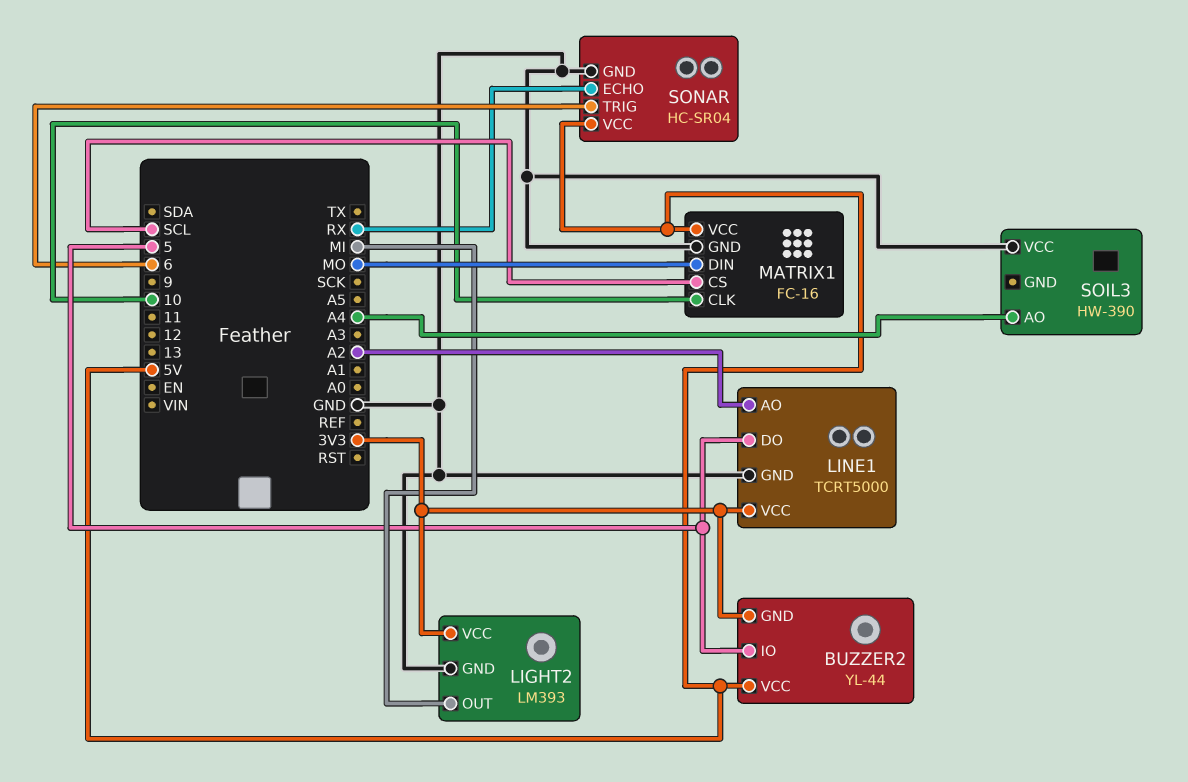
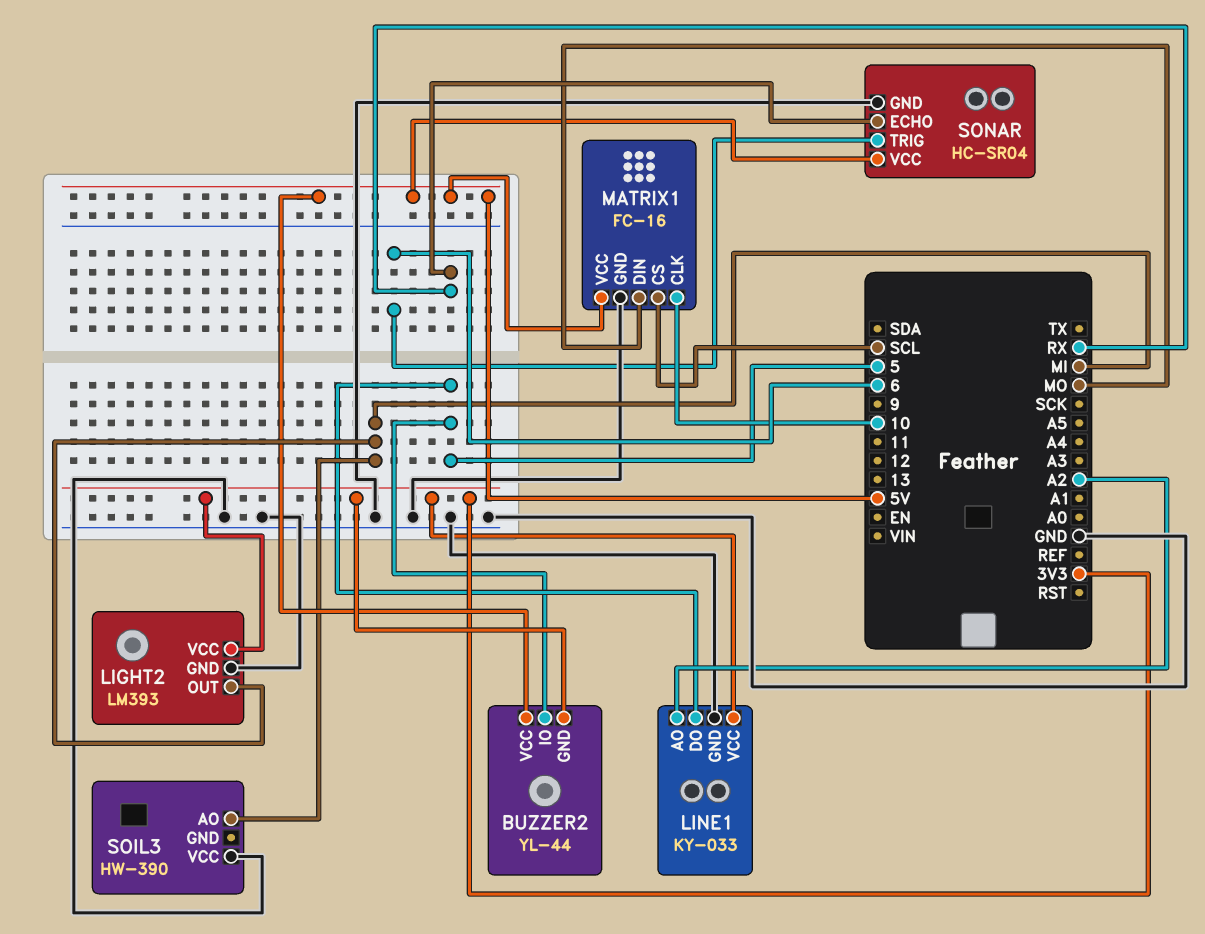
LINE1: TCRT5000 -> KY-033
SOIL3 pin AO: A4 -> MI

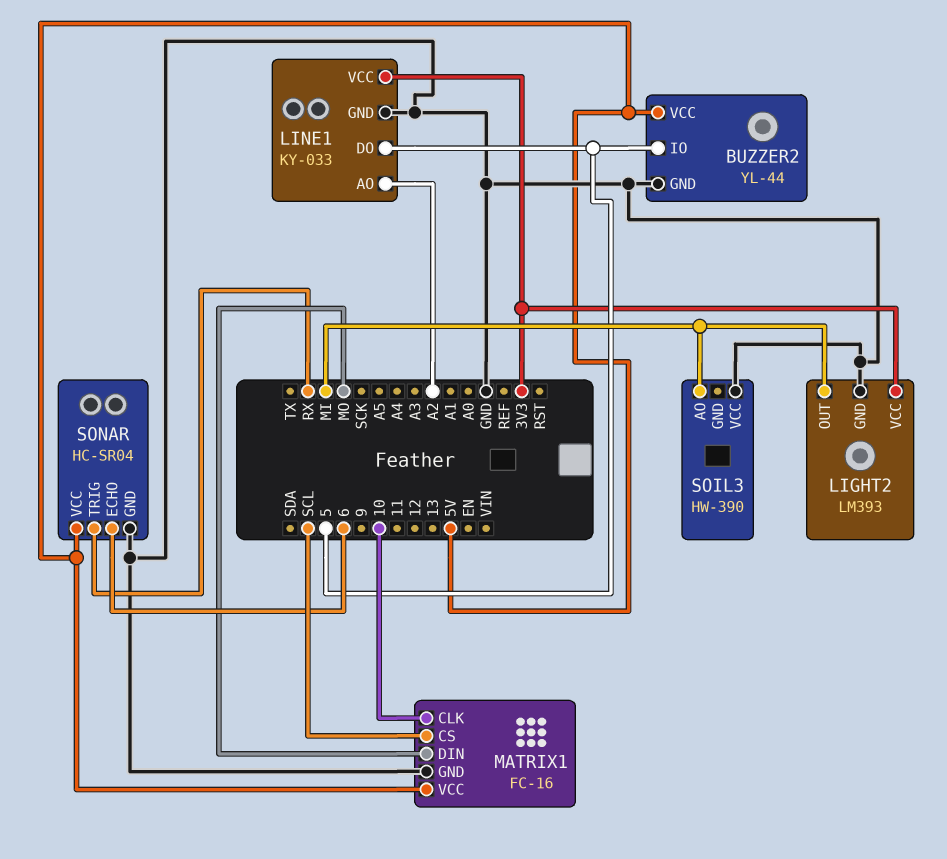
BUZZER2 pin GND: 3V3 -> GND
SONAR pin ECHO: RX -> 6
SONAR pin TRIG: 6 -> RX

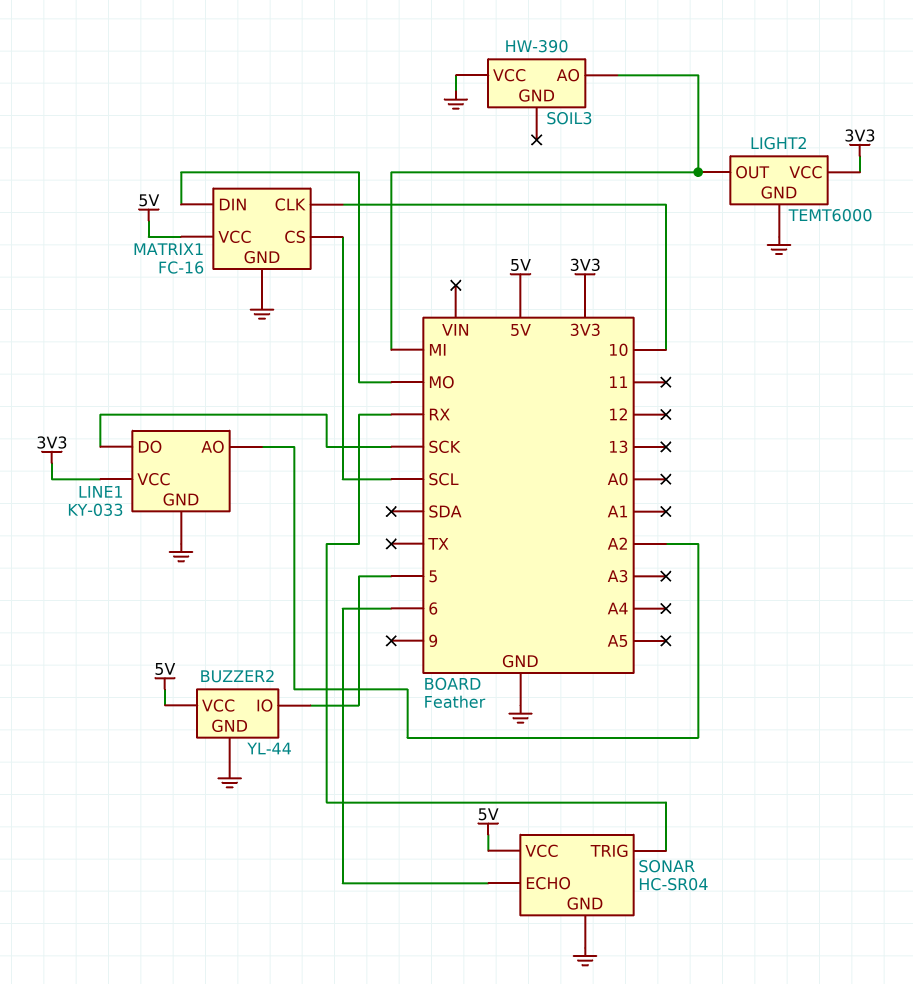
LIGHT2: LM393 -> TEMT6000
LINE1 pin DO: 5 -> SCK

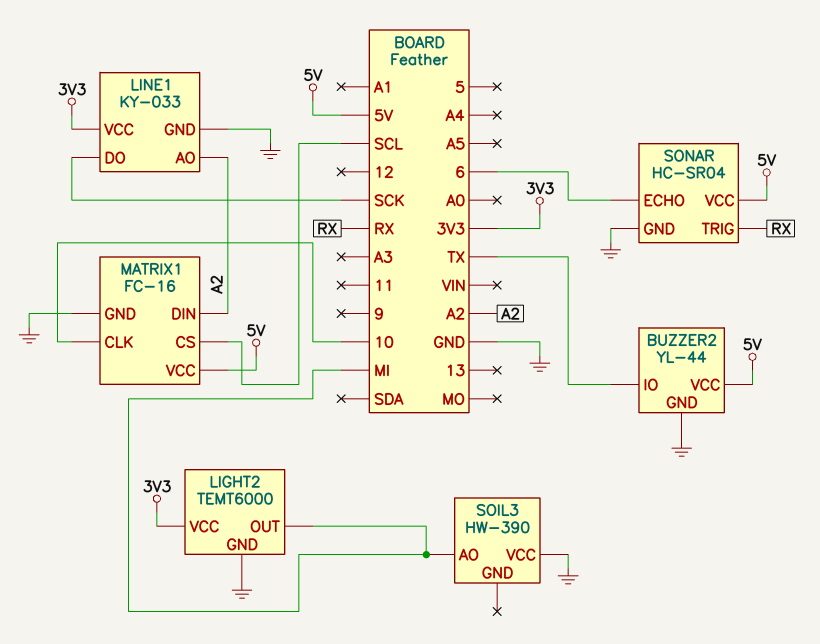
BUZZER2 pin IO: 5 -> TX
MATRIX1 pin DIN: MO -> A2

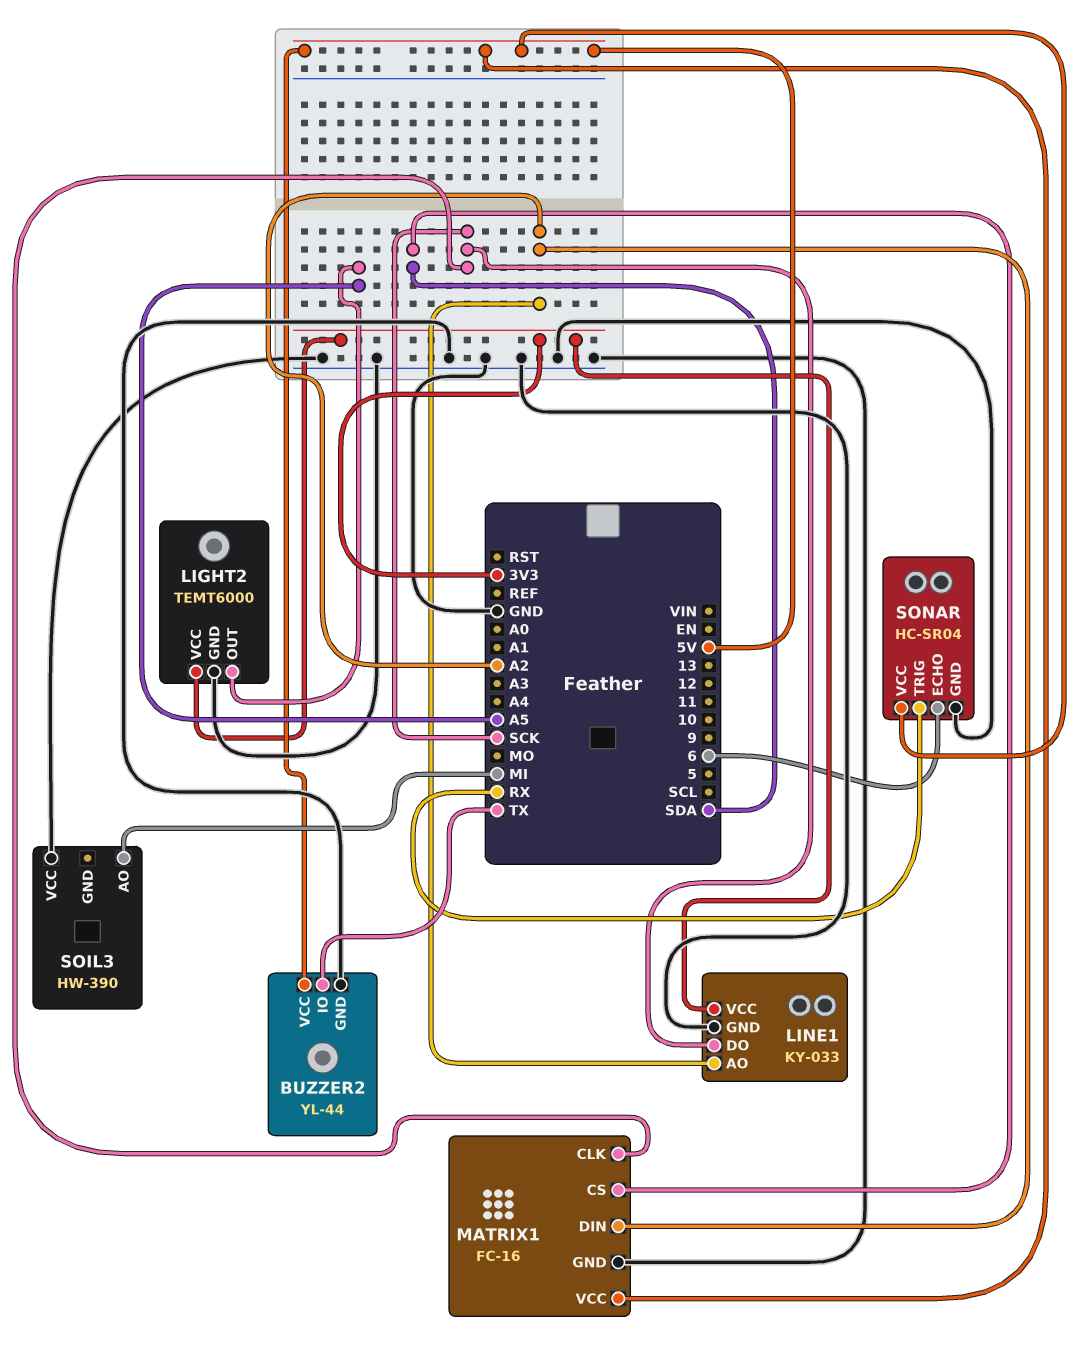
LIGHT2 pin OUT: MI -> A5
MATRIX1 pin CLK: 10 -> SCK
MATRIX1 pin CS: SCL -> SDA

